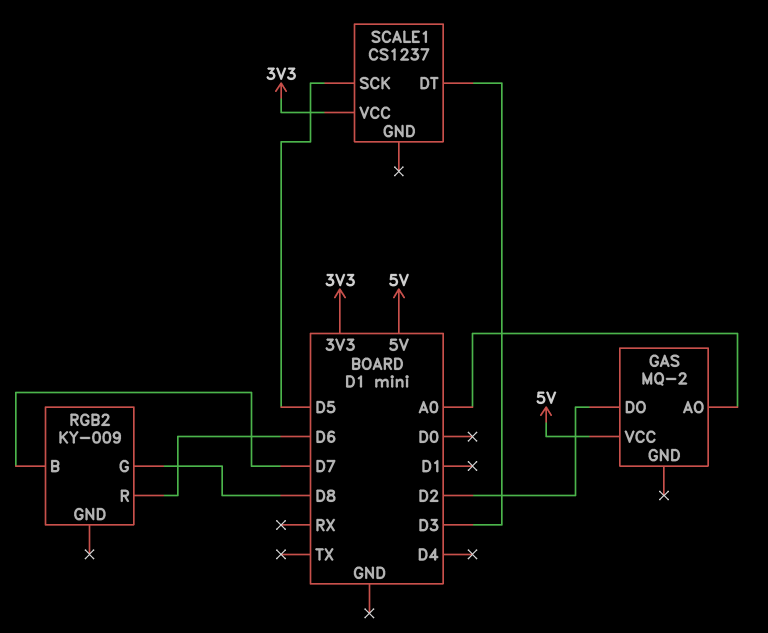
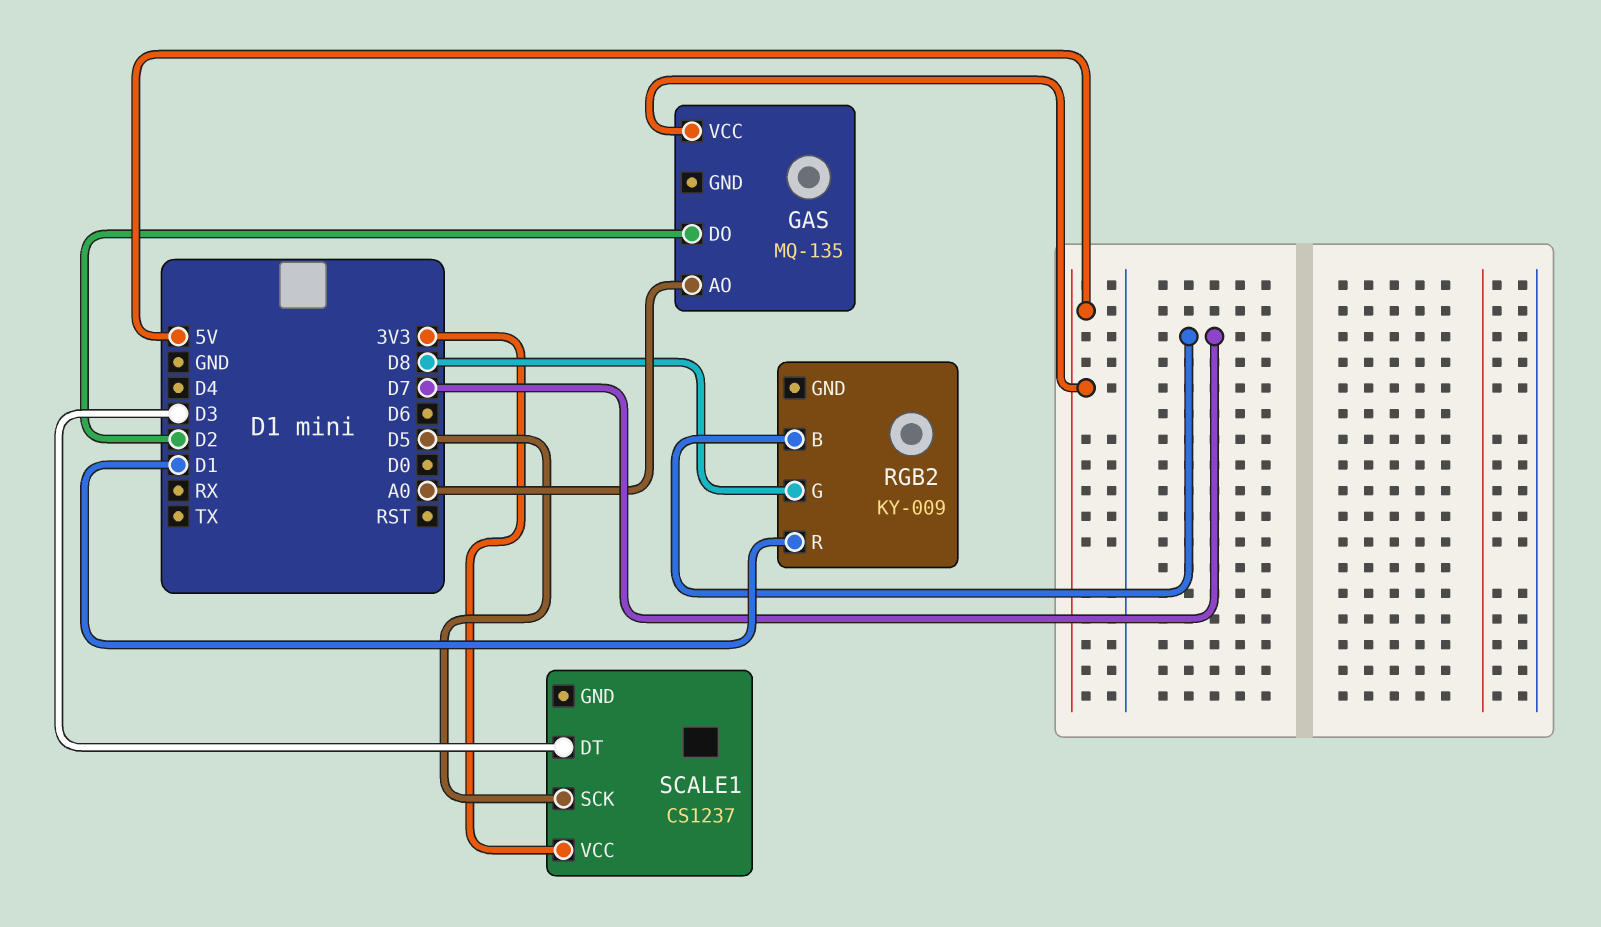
GAS: MQ-2 -> MQ-135
RGB2 pin R: D6 -> D1

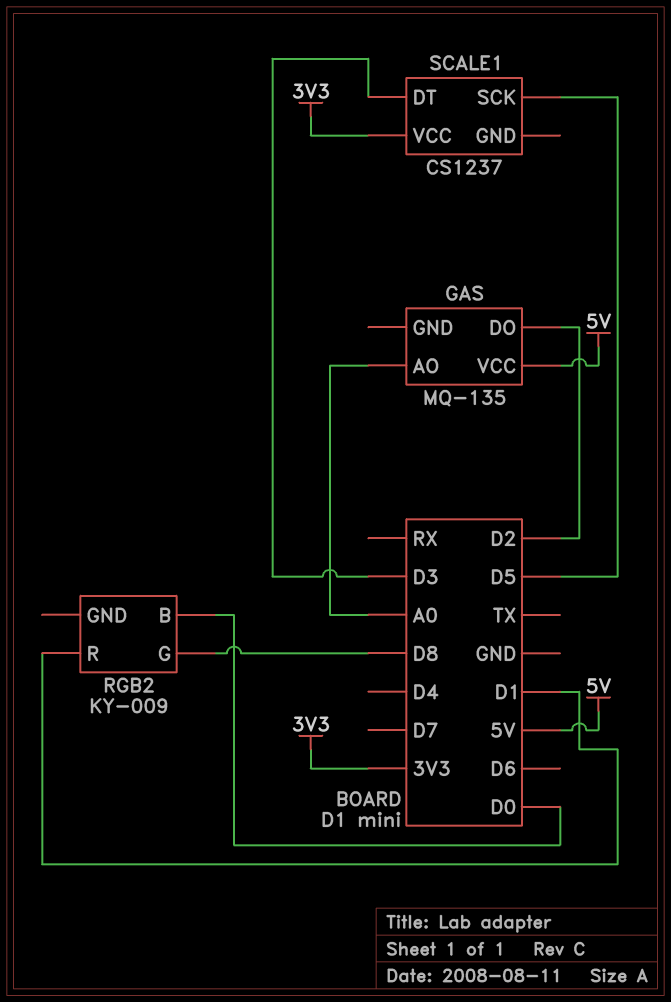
RGB2 pin B: D7 -> D0

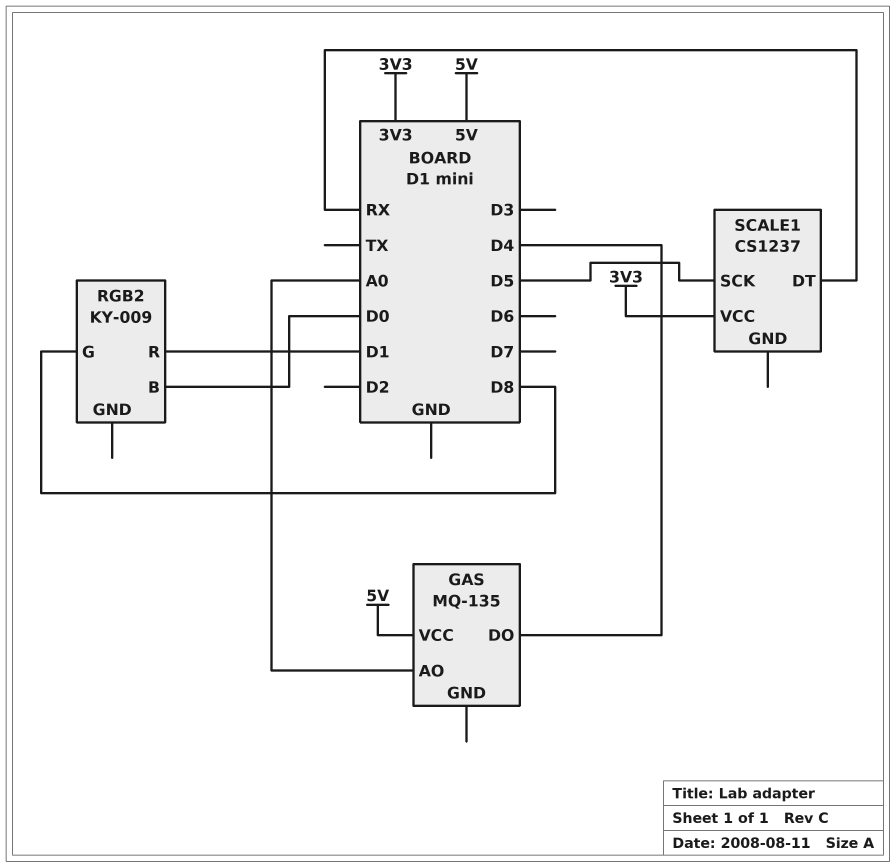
GAS pin DO: D2 -> D4
SCALE1 pin DT: D3 -> RX

